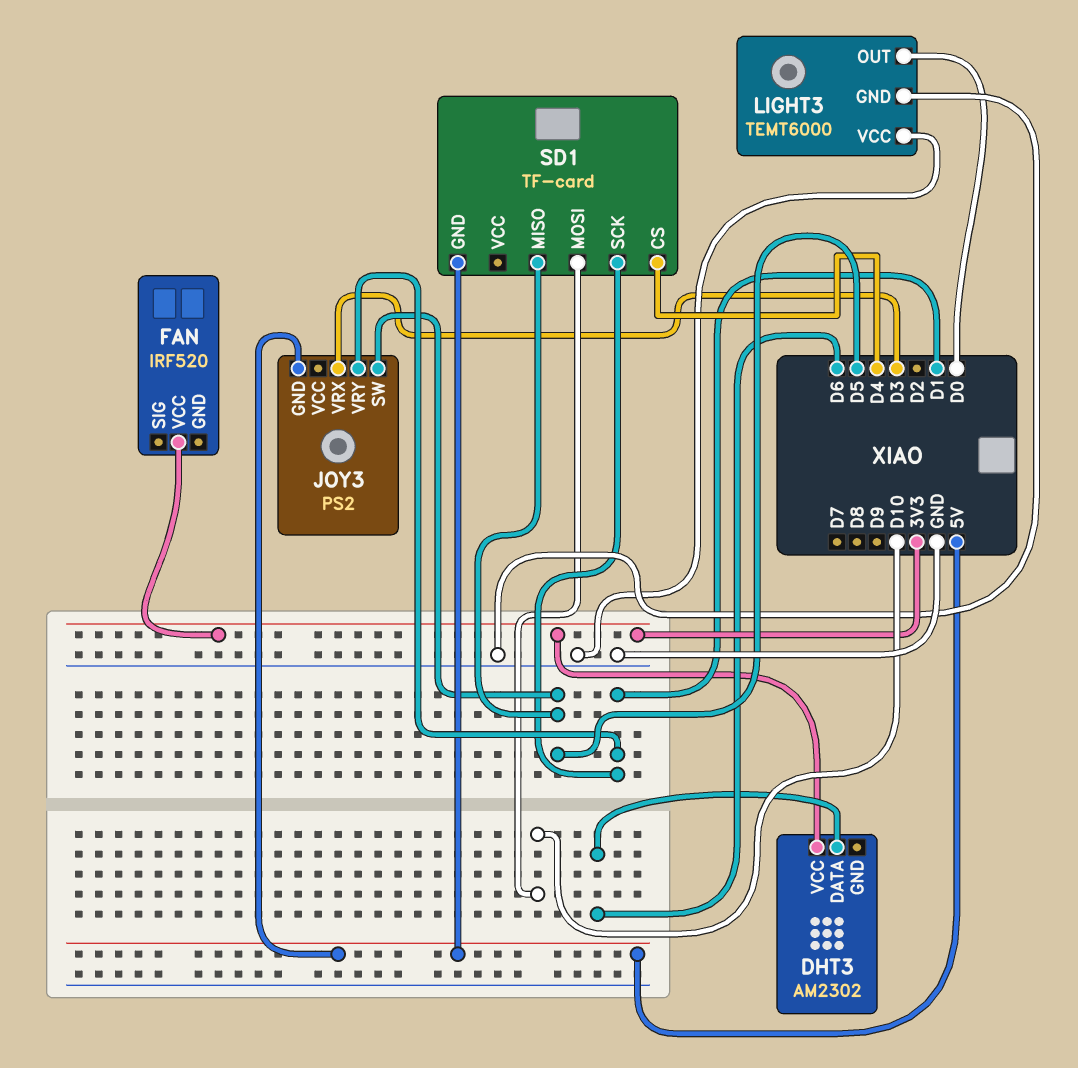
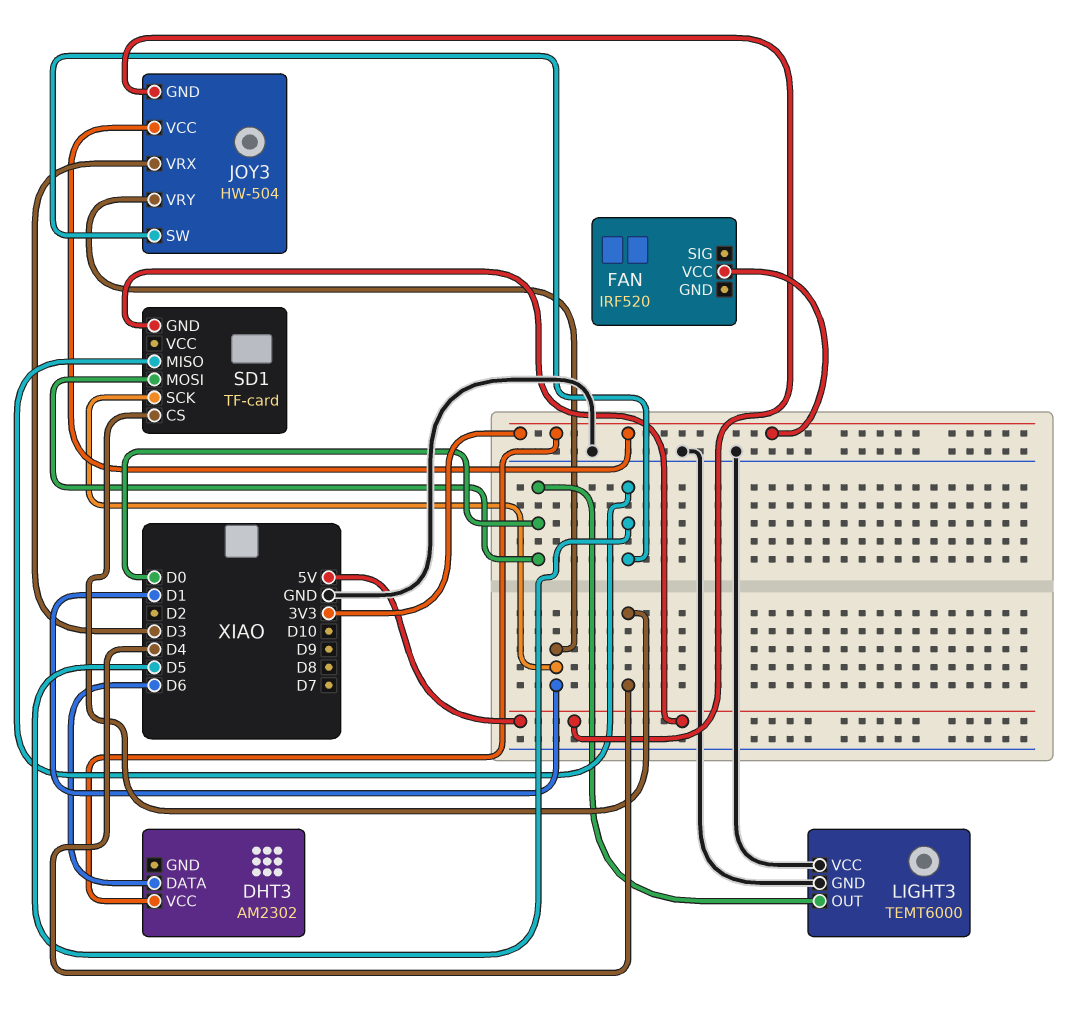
JOY3: PS2 -> HW-504
JOY3 pin VCC: none -> 3V3
SD1 pin MOSI: D10 -> D0

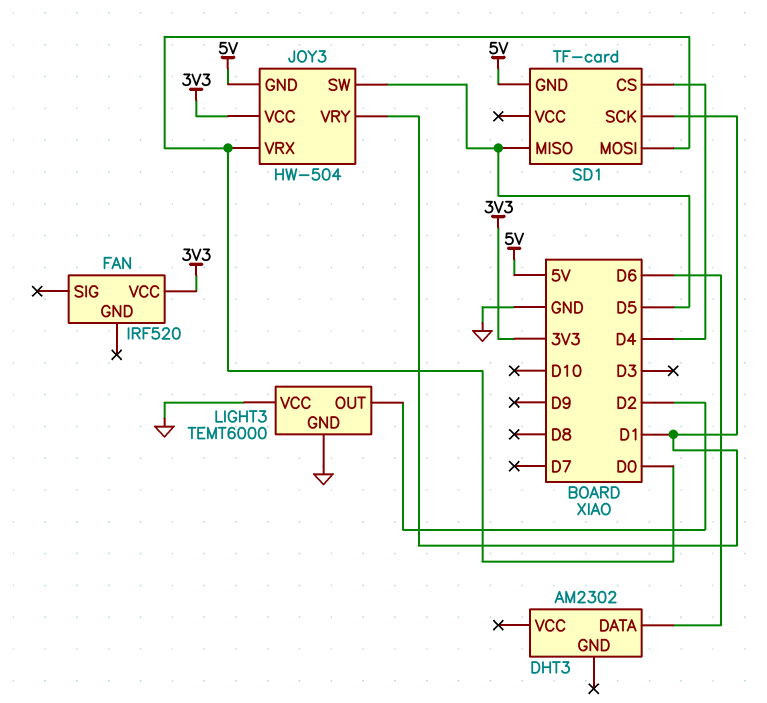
DHT3 pin VCC: 3V3 -> none
JOY3 pin VRX: D3 -> D0
LIGHT3 pin OUT: D0 -> D2

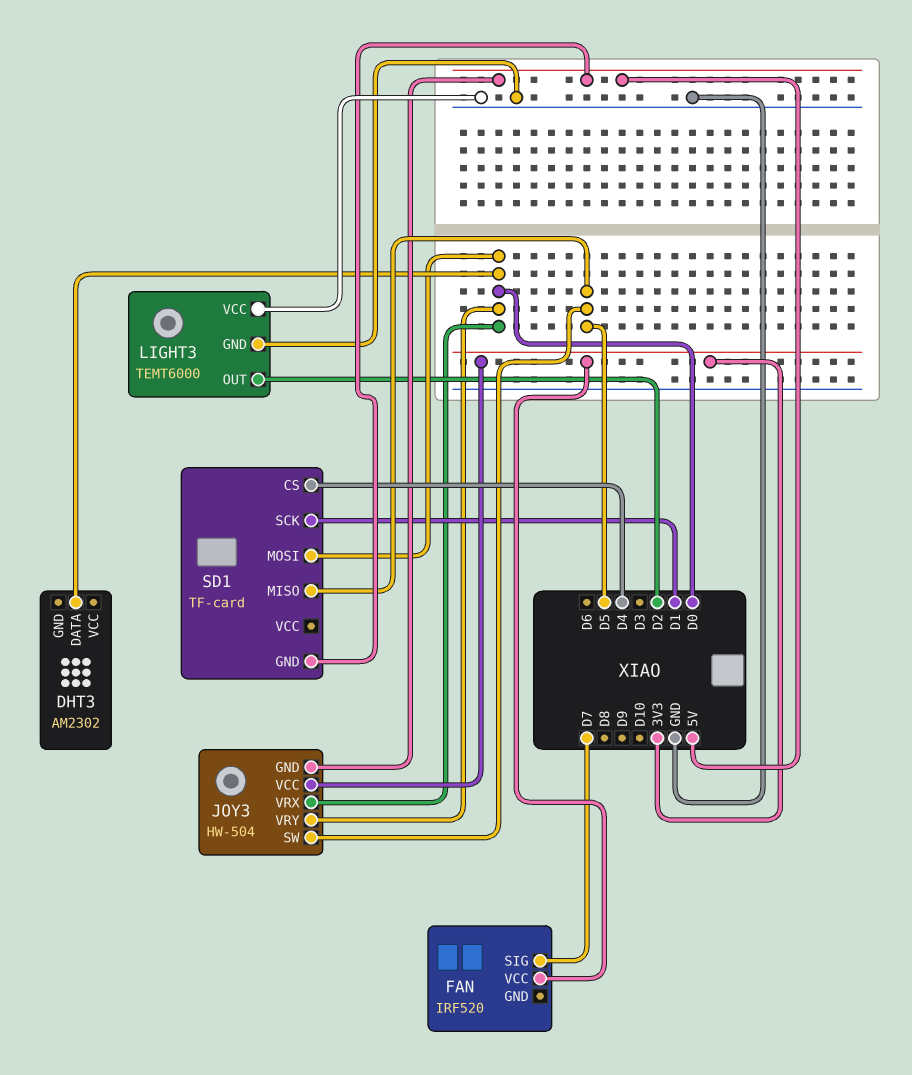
DHT3 pin DATA: D6 -> D0
FAN pin SIG: none -> D7
JOY3 pin VRY: D1 -> D0

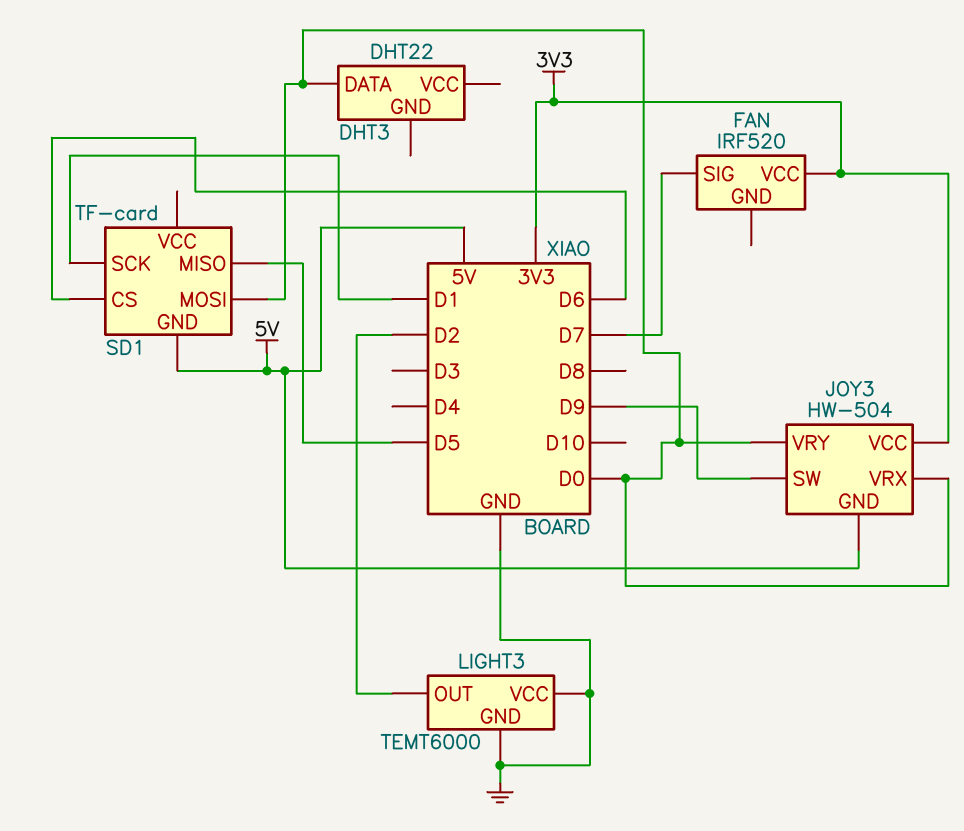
DHT3: AM2302 -> DHT22
JOY3 pin SW: D5 -> D9
SD1 pin CS: D4 -> D6

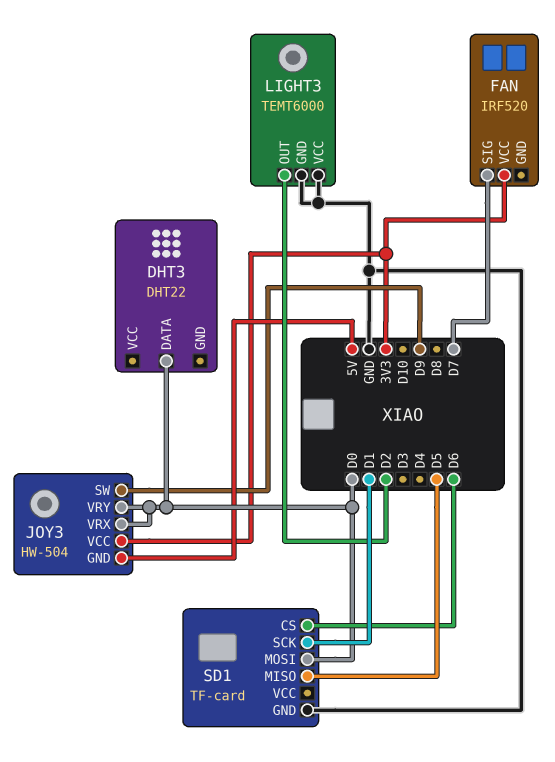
SD1 pin GND: 5V -> GND

